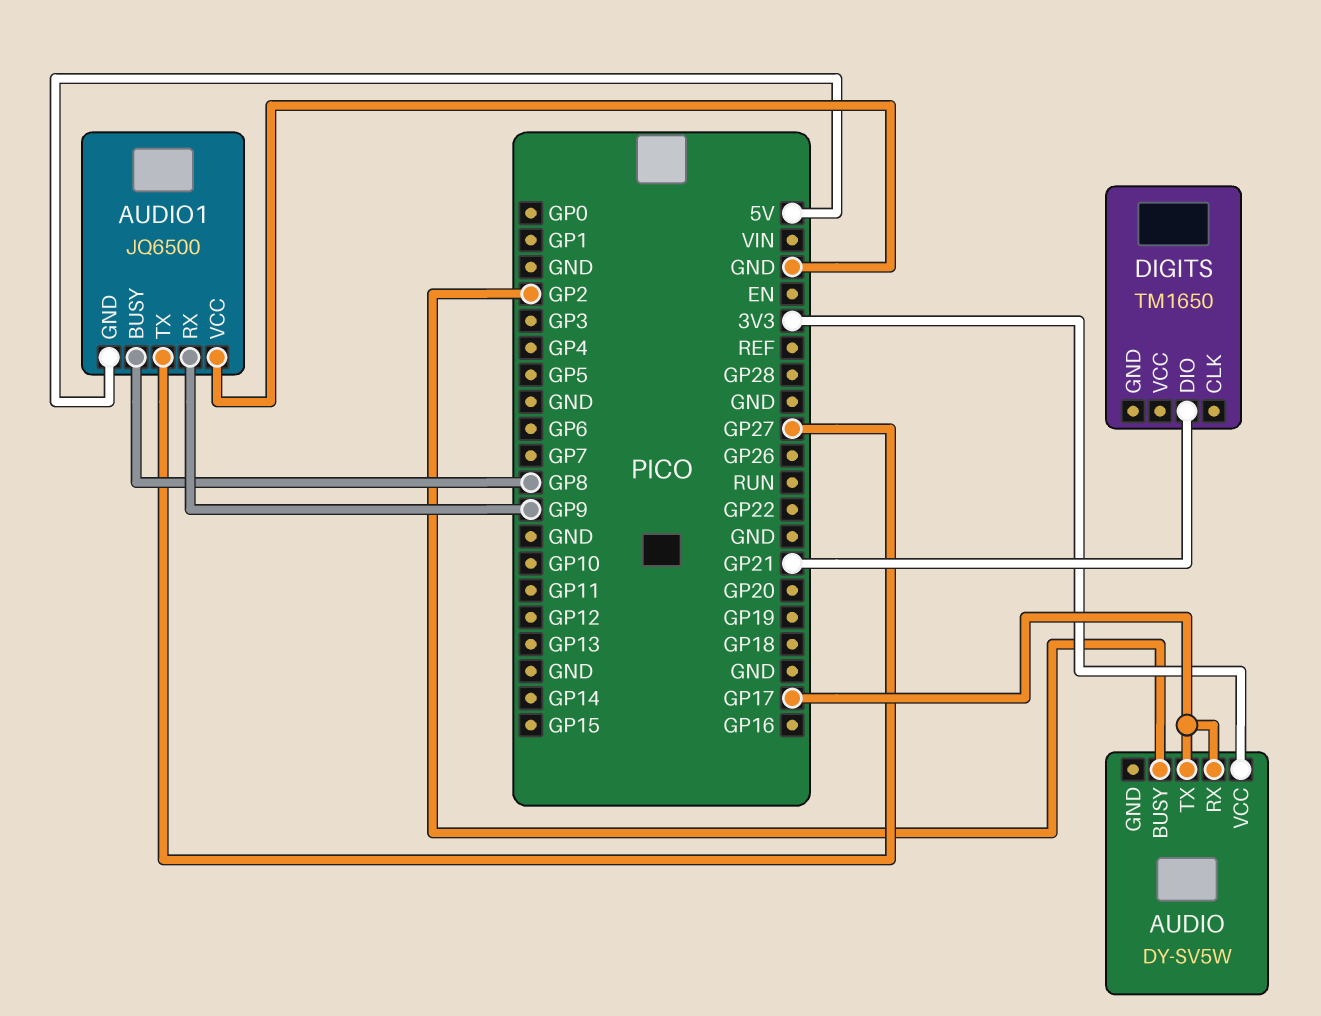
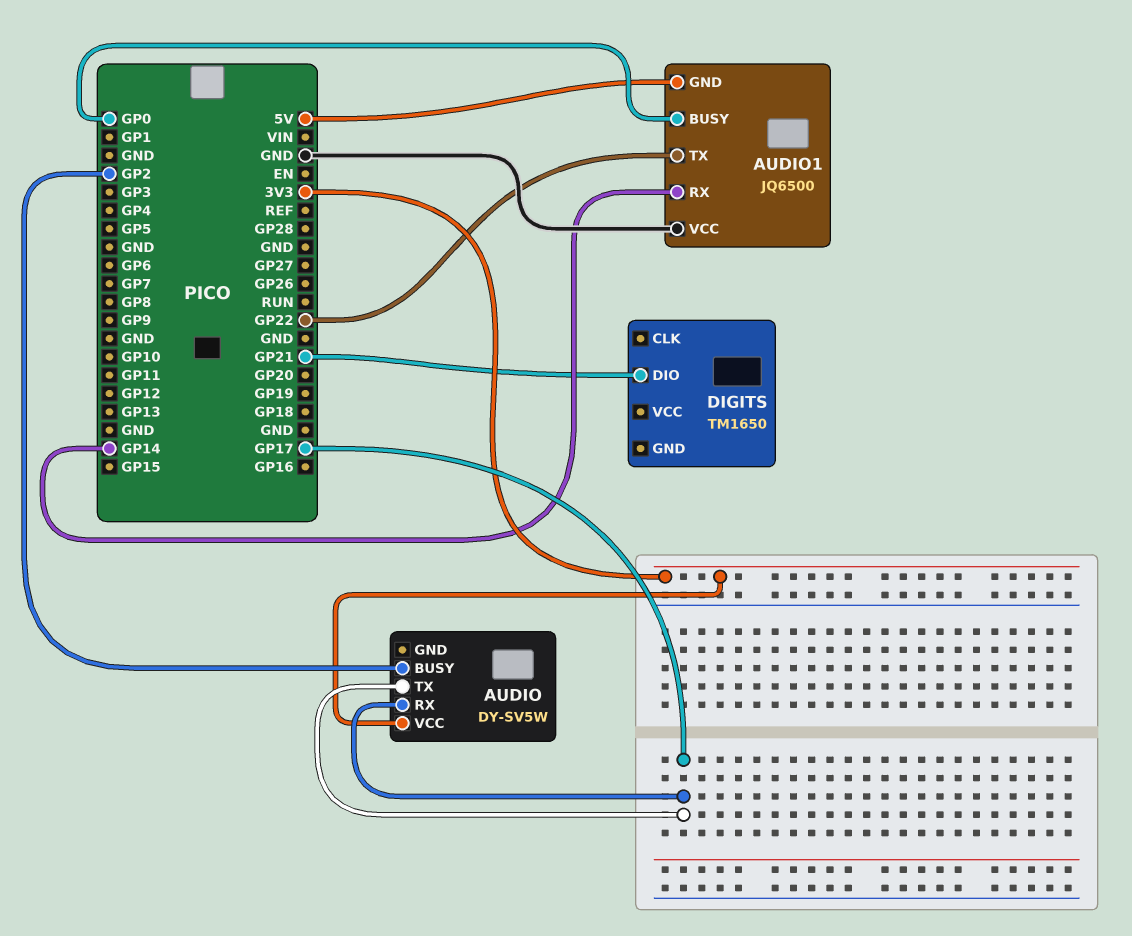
AUDIO1 pin BUSY: GP8 -> GP0
AUDIO1 pin RX: GP9 -> GP14
AUDIO1 pin TX: GP27 -> GP22

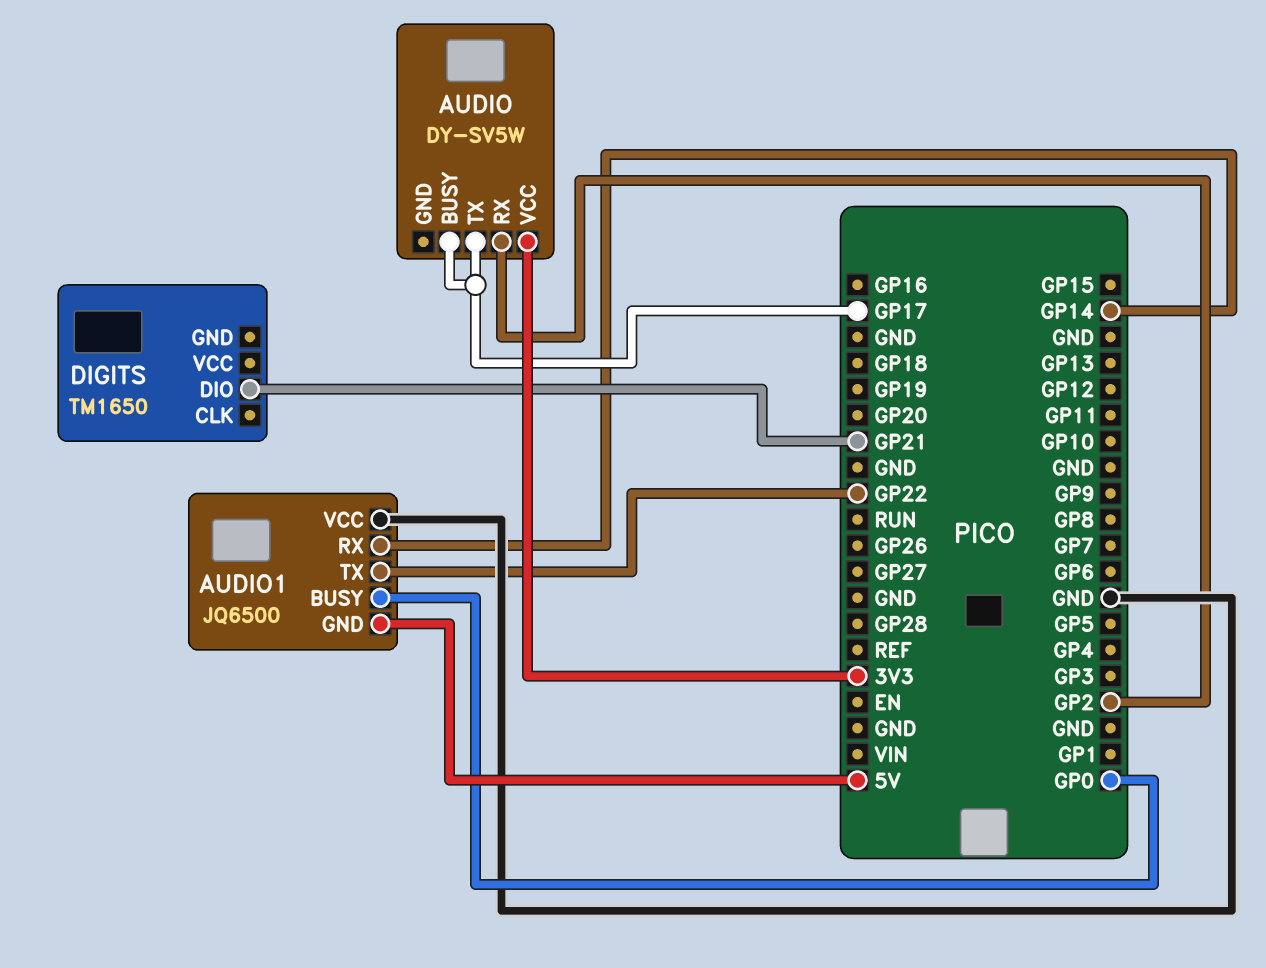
AUDIO pin BUSY: GP2 -> GP17
AUDIO pin RX: GP17 -> GP2

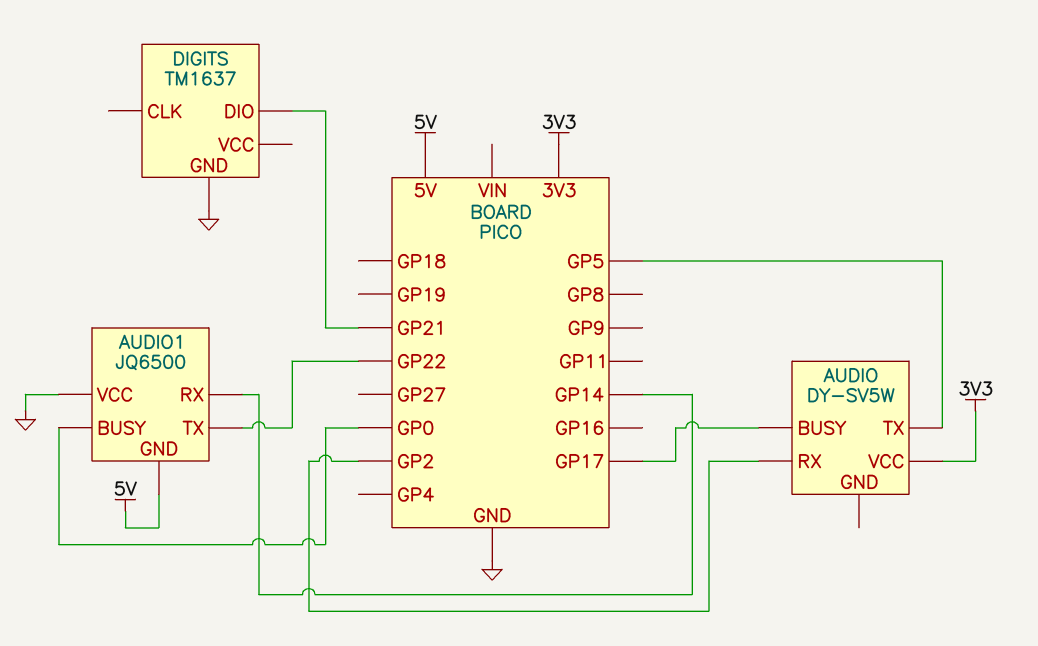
AUDIO pin TX: GP17 -> GP5
DIGITS: TM1650 -> TM1637
DIGITS pin GND: none -> GND

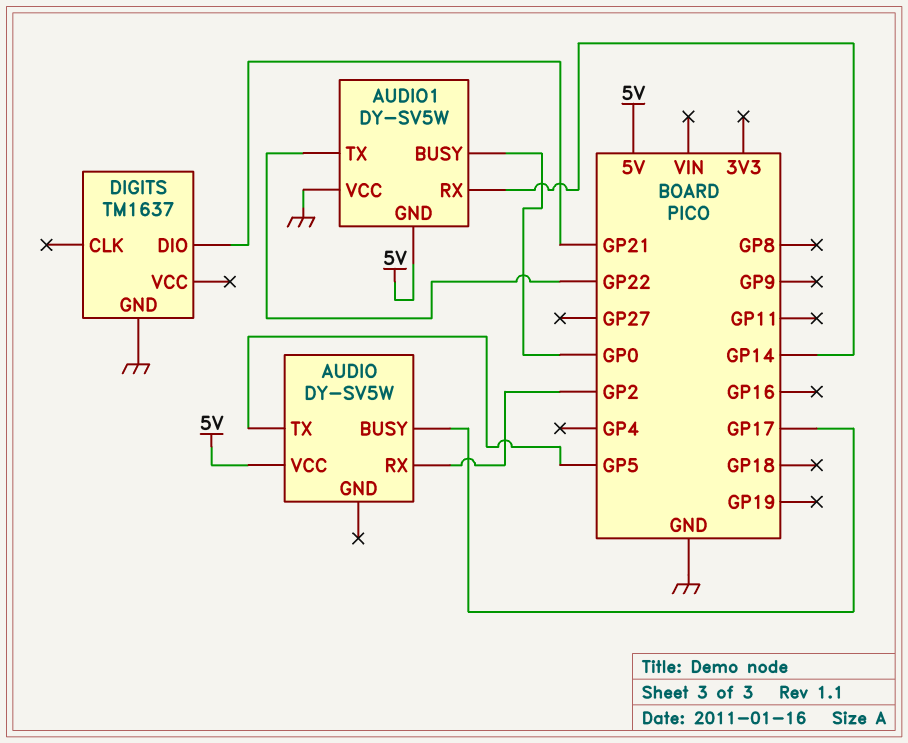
AUDIO pin VCC: 3V3 -> 5V
AUDIO1: JQ6500 -> DY-SV5W

